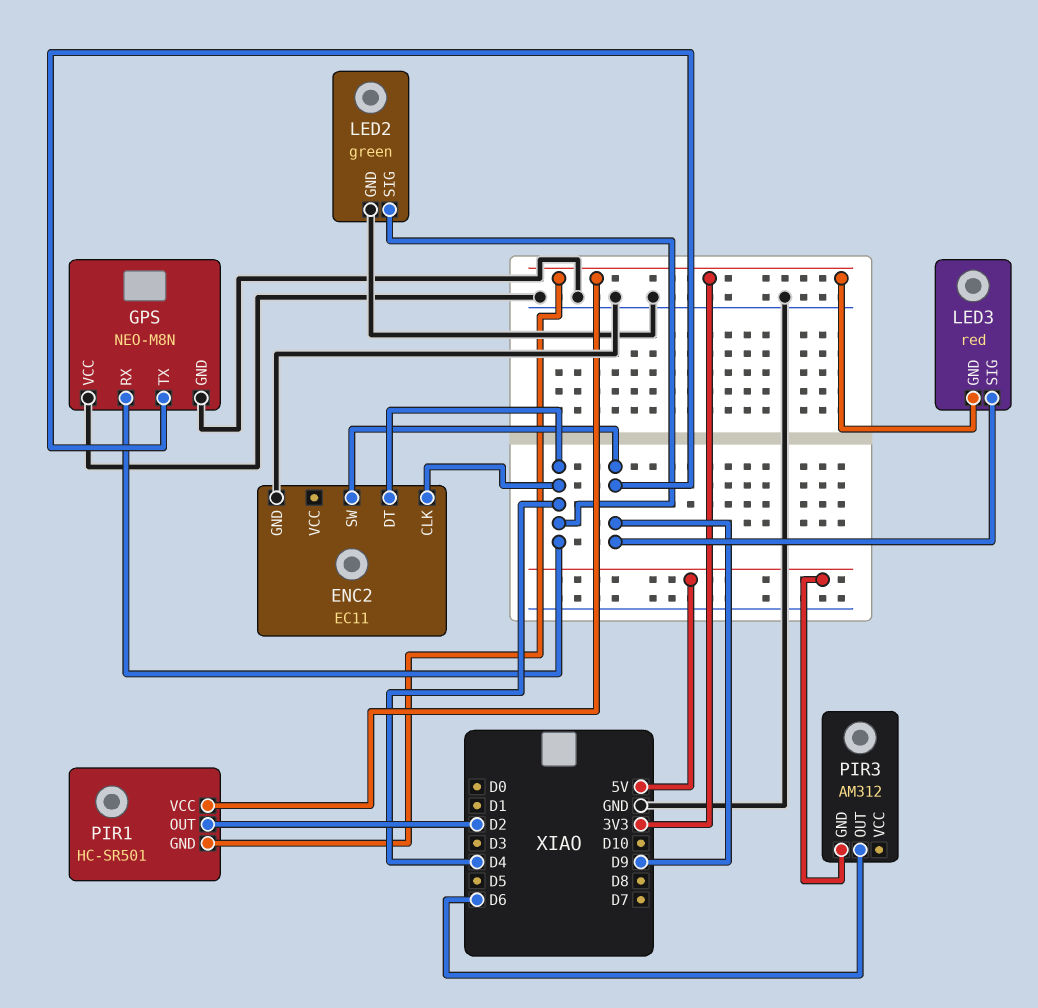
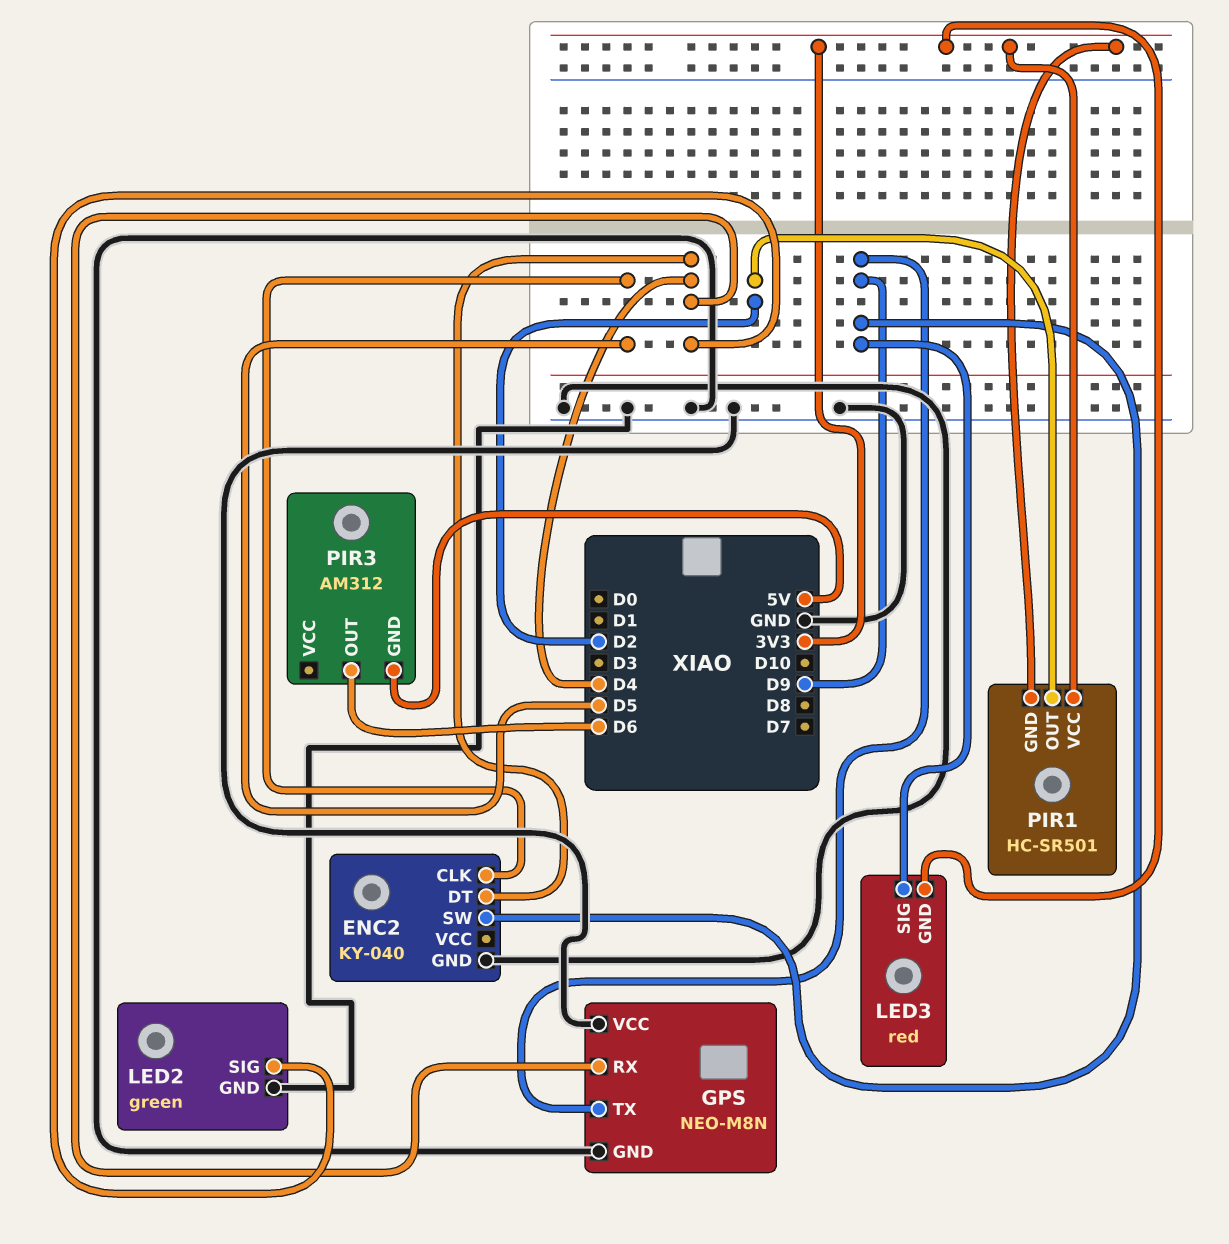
ENC2: EC11 -> KY-040
ENC2 pin CLK: D4 -> D5

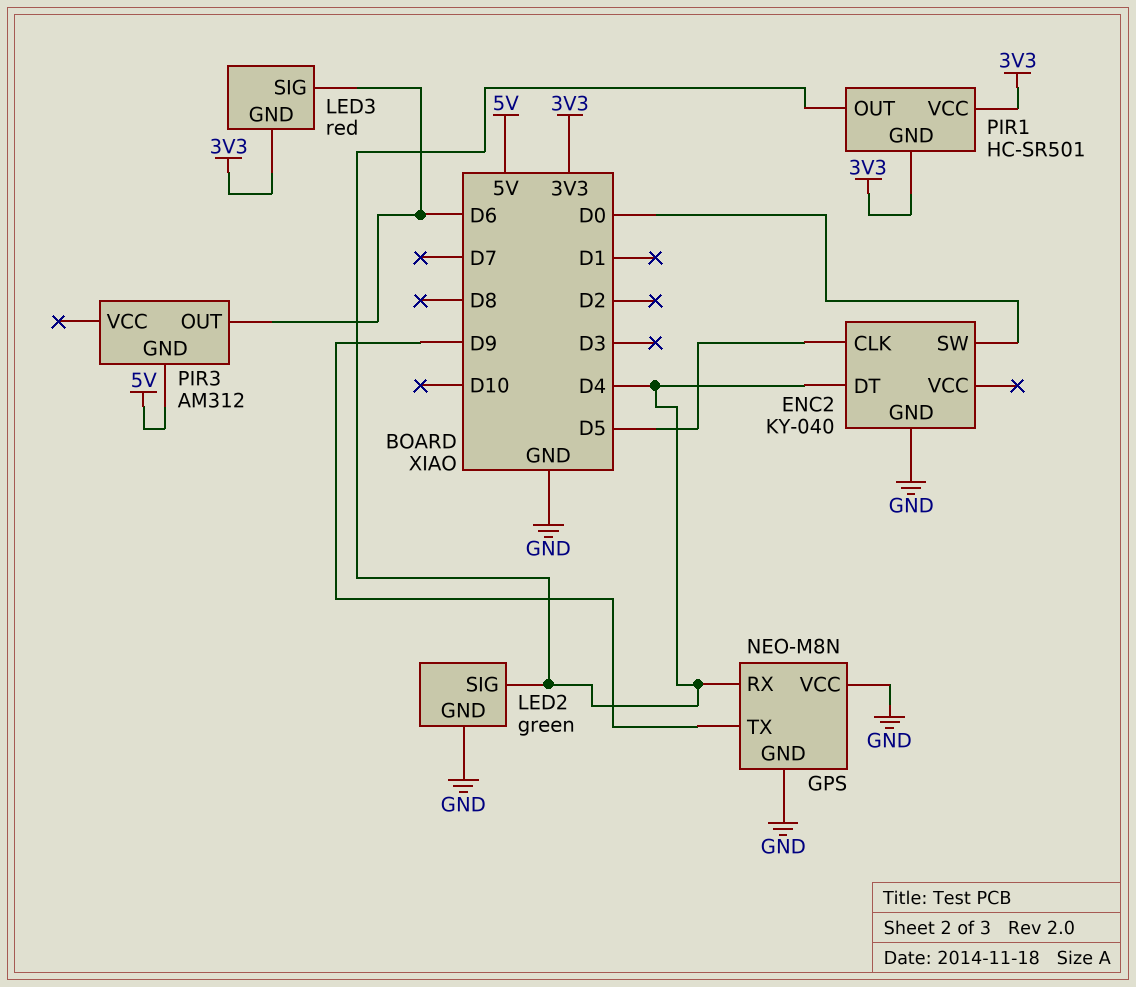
ENC2 pin SW: D9 -> D0
LED3 pin SIG: D9 -> D6
PIR1 pin OUT: D2 -> D4

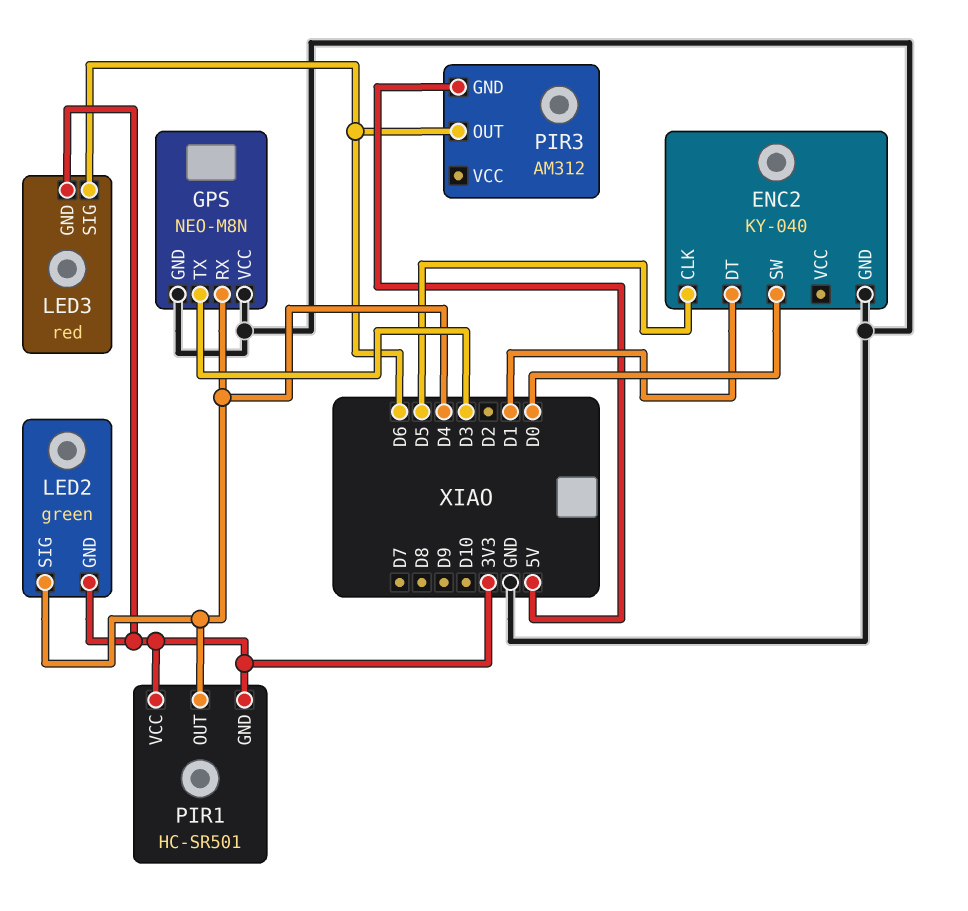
ENC2 pin DT: D4 -> D1
GPS pin TX: D9 -> D3
LED2 pin GND: GND -> 3V3

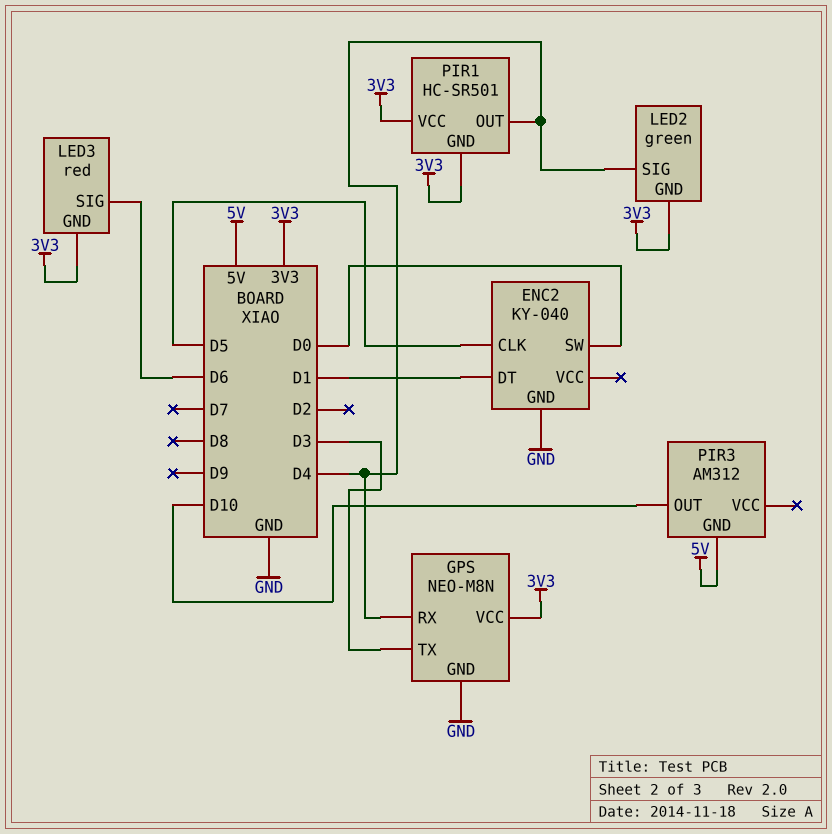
GPS pin VCC: GND -> 3V3
PIR3 pin OUT: D6 -> D10

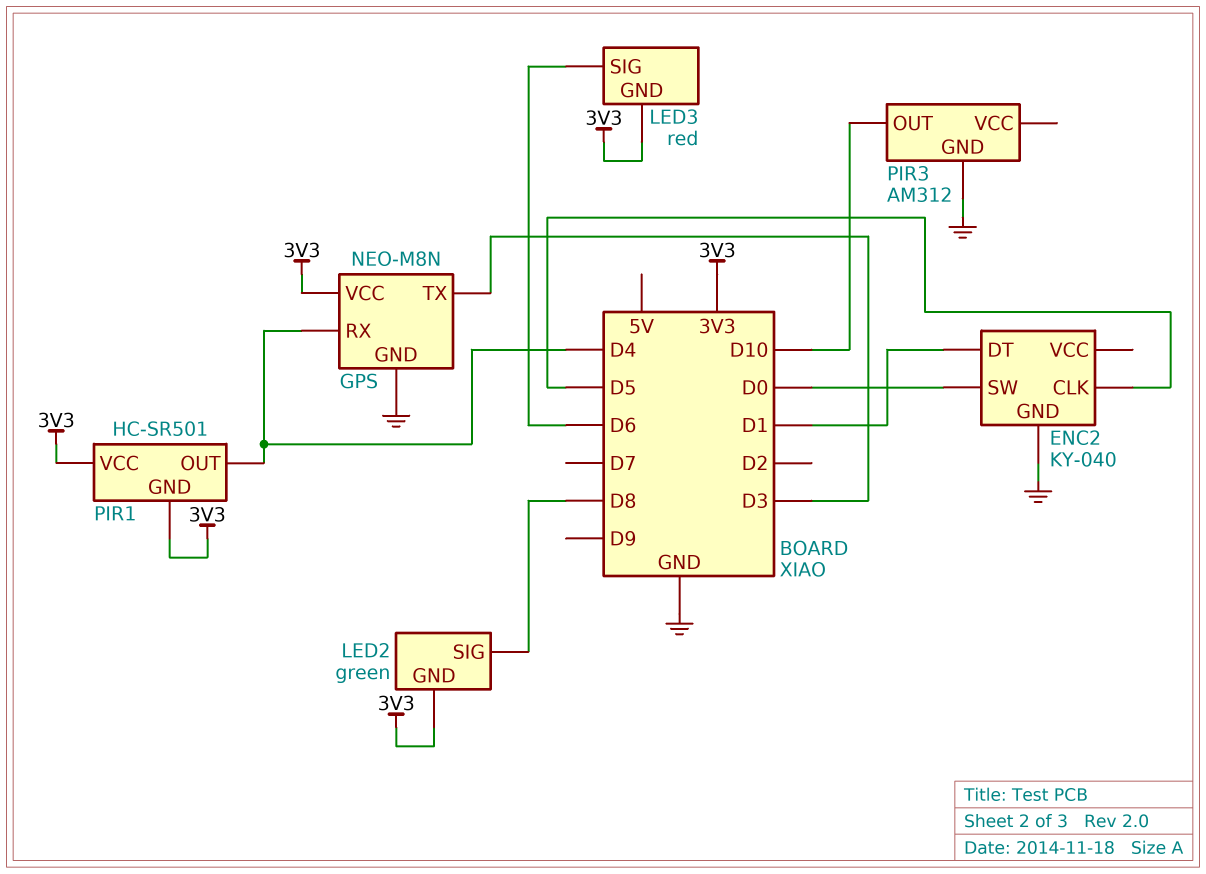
LED2 pin SIG: D4 -> D8
PIR3 pin GND: 5V -> GND

